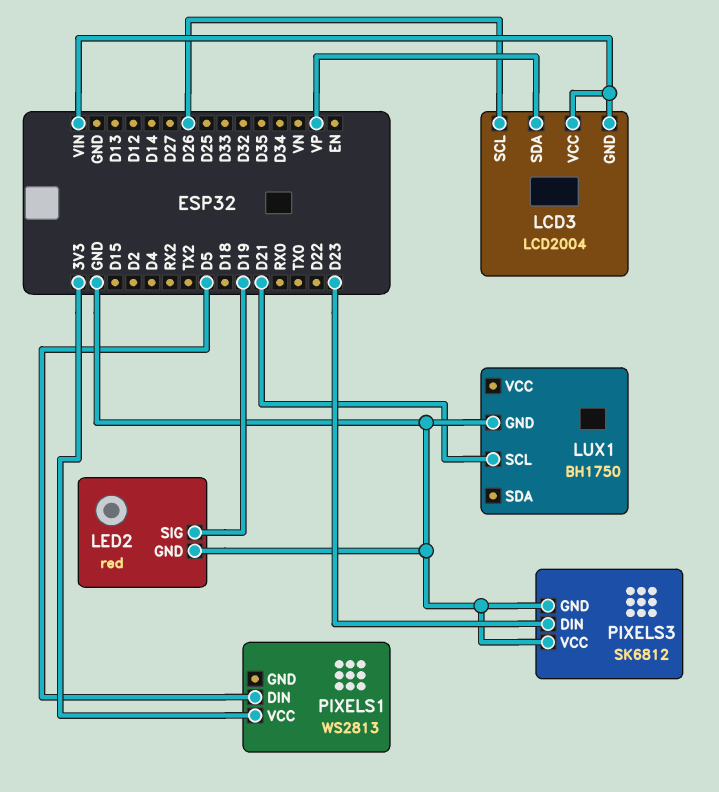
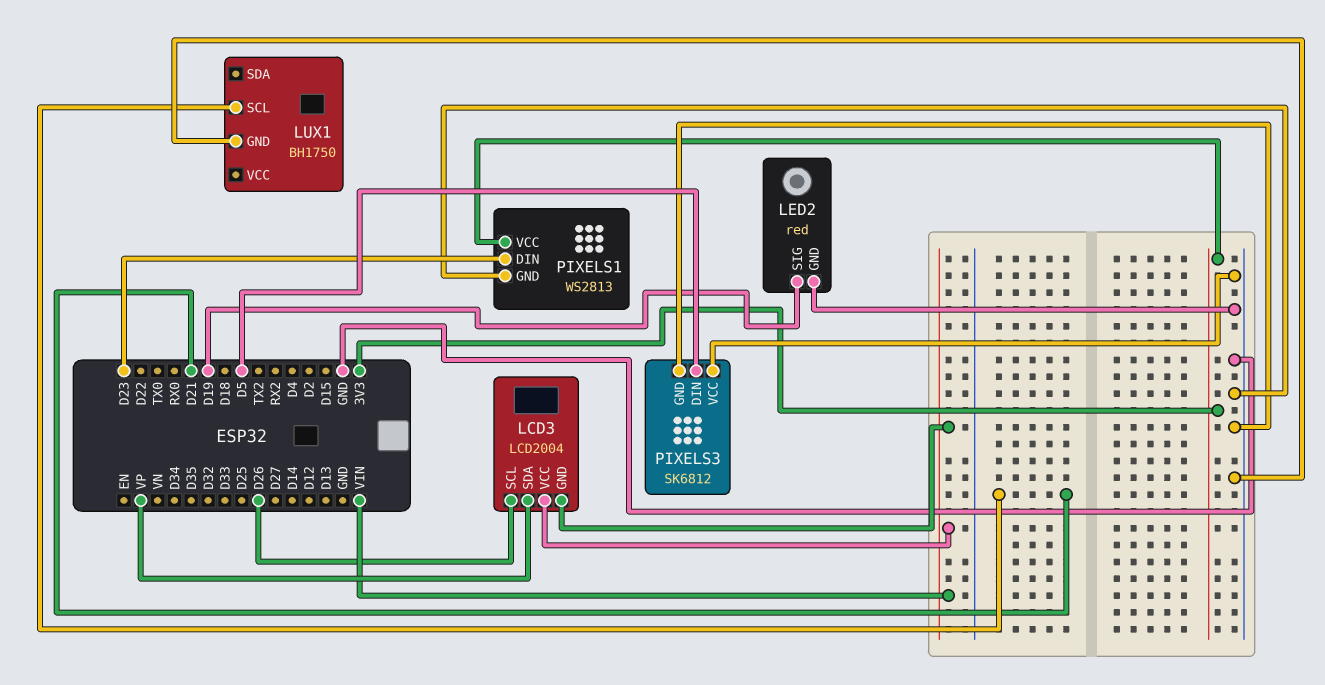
PIXELS1 pin DIN: D5 -> D23
PIXELS1 pin GND: none -> GND
PIXELS3 pin DIN: D23 -> D5

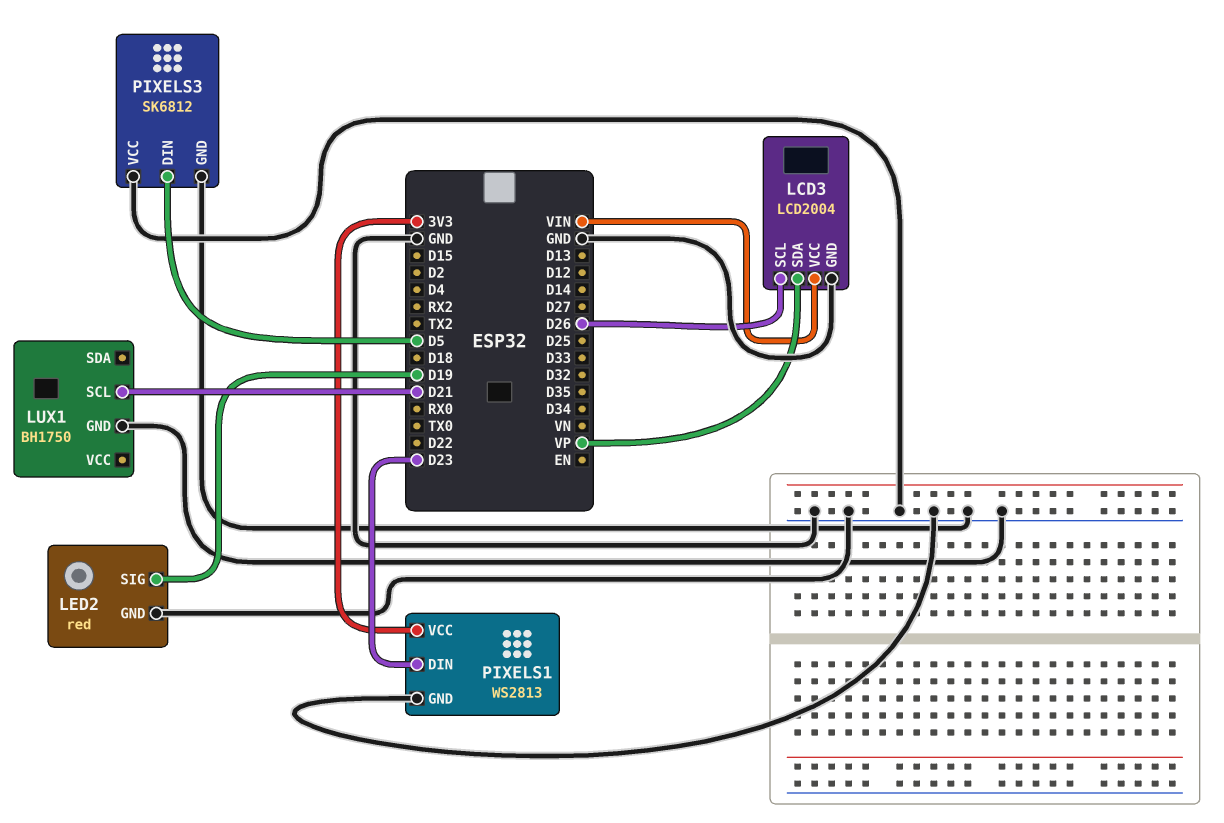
LCD3 pin GND: VIN -> GND

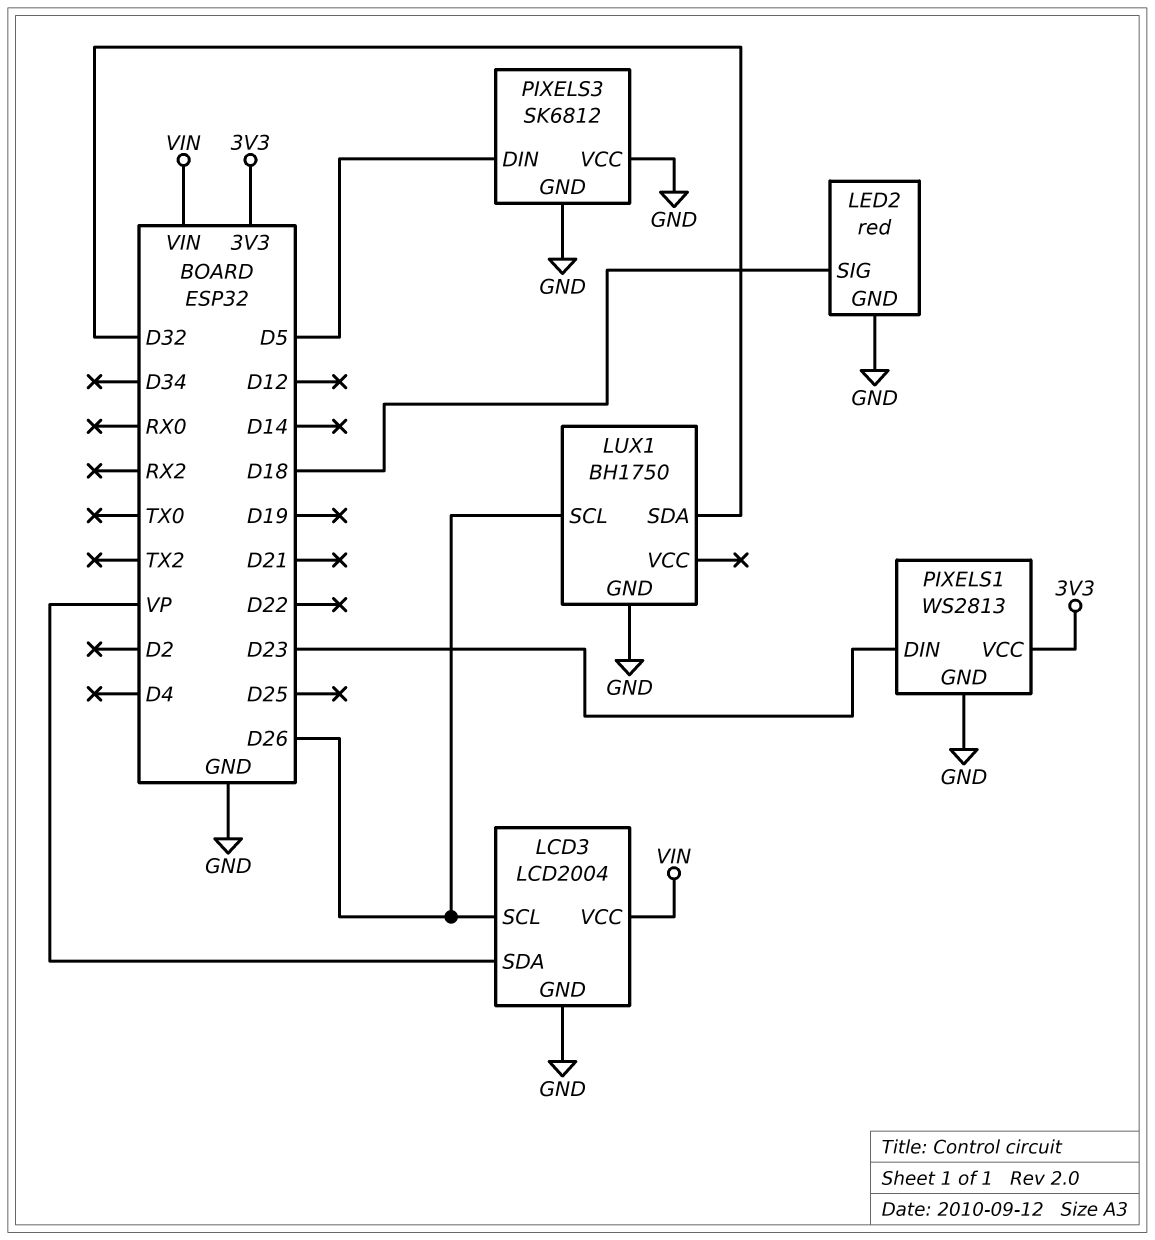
LED2 pin SIG: D19 -> D18
LUX1 pin SCL: D21 -> D26
LUX1 pin SDA: none -> D32

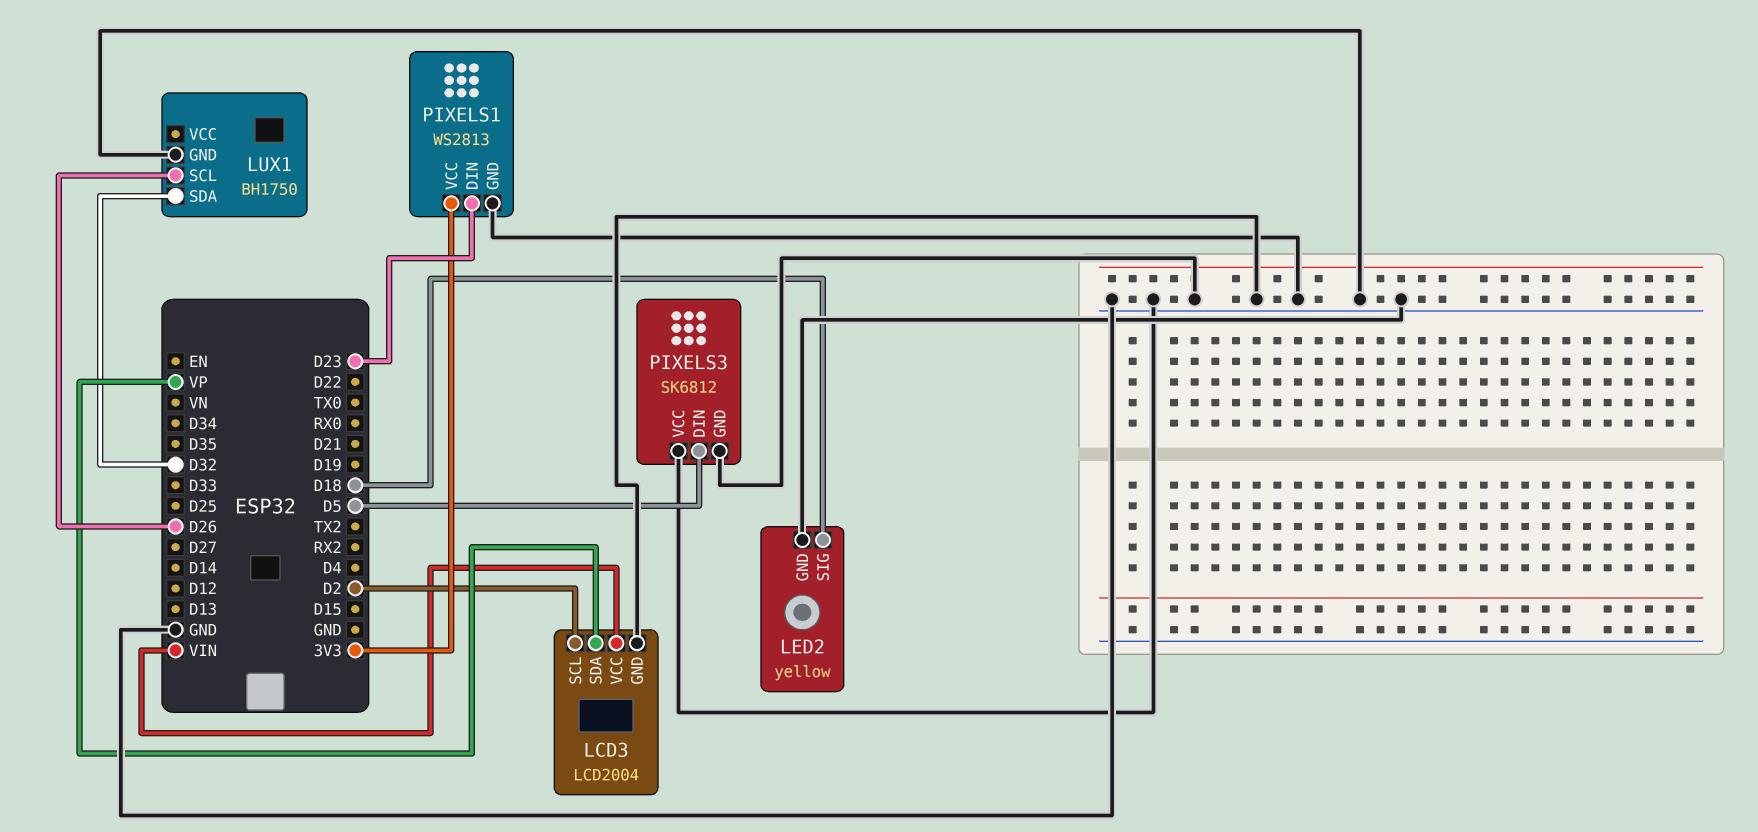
LCD3 pin SCL: D26 -> D2
LED2: red -> yellow

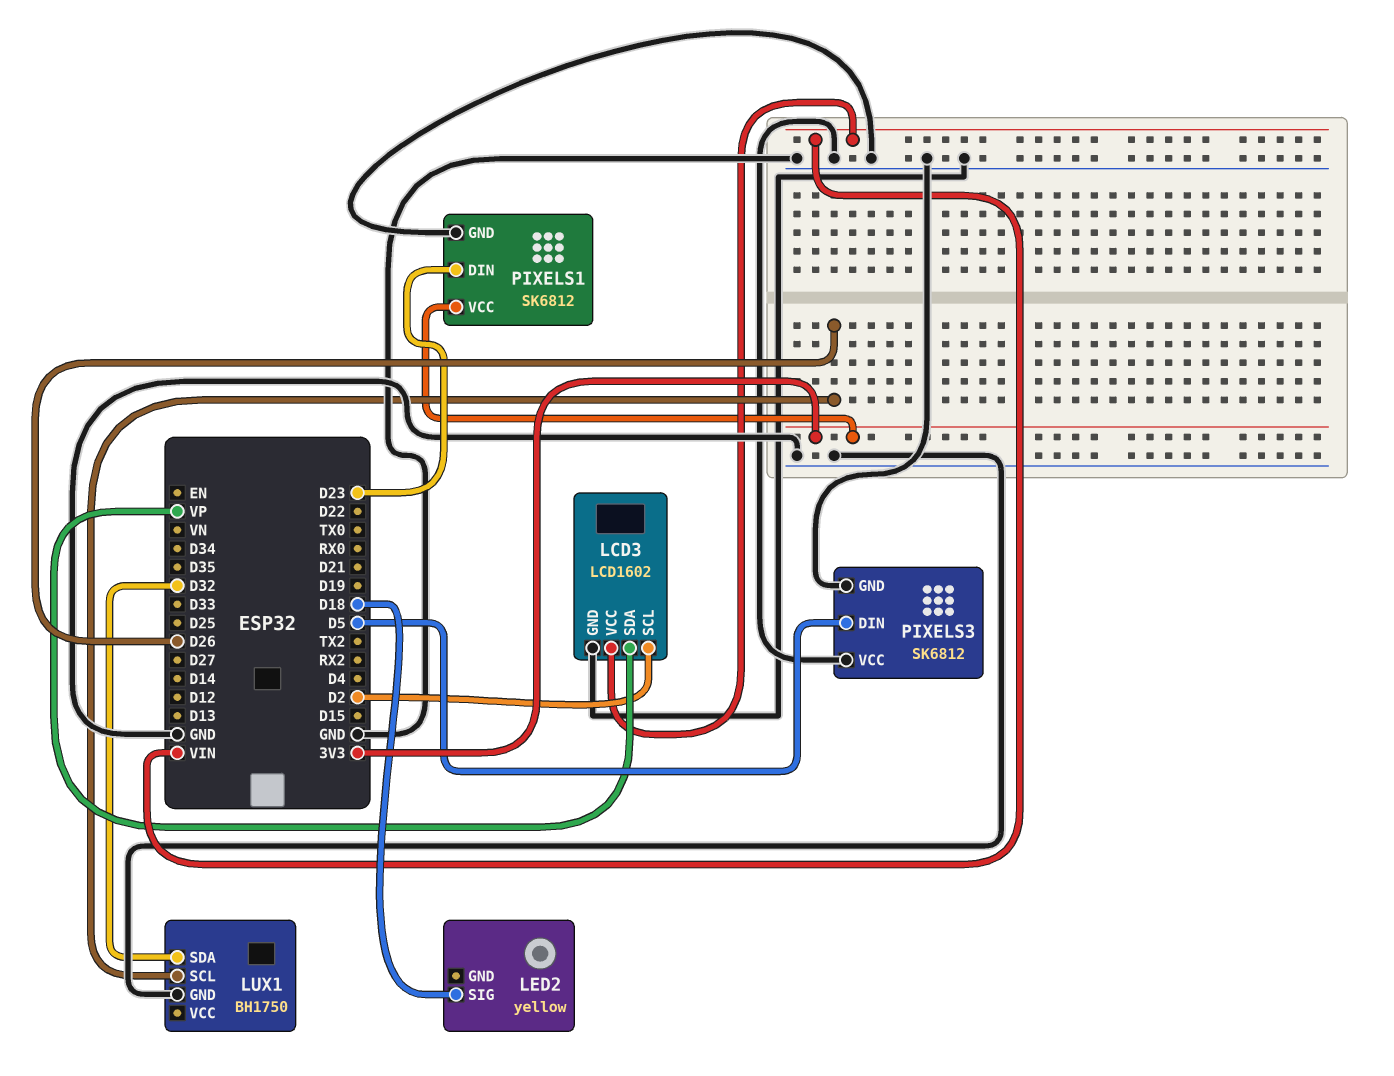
LCD3: LCD2004 -> LCD1602
LED2 pin GND: GND -> none
PIXELS1: WS2813 -> SK6812

